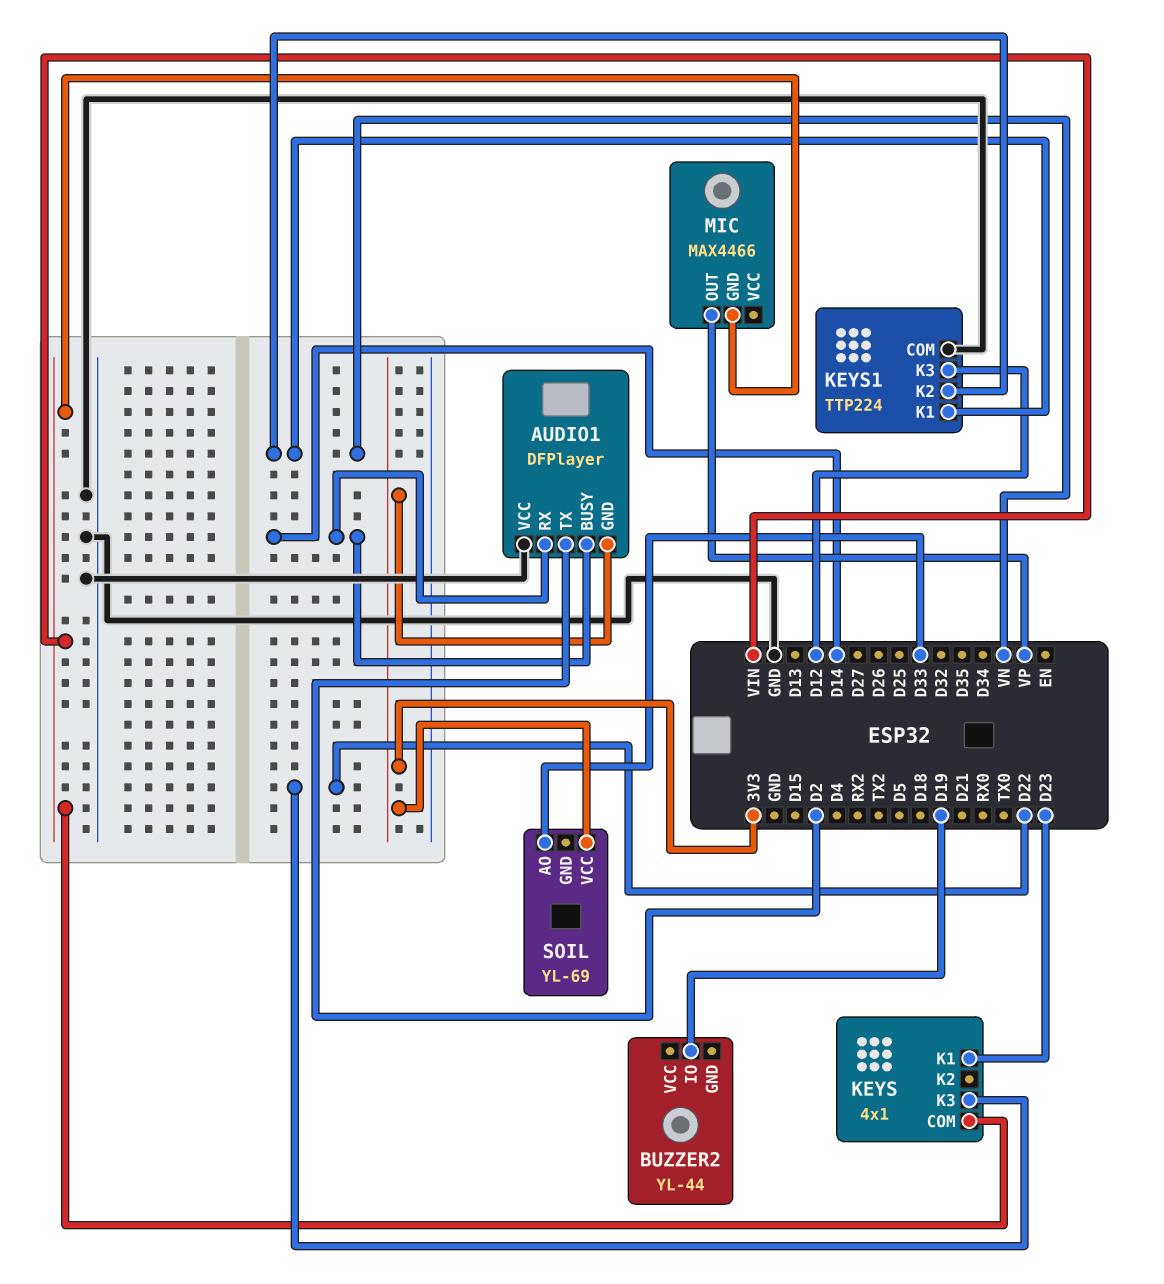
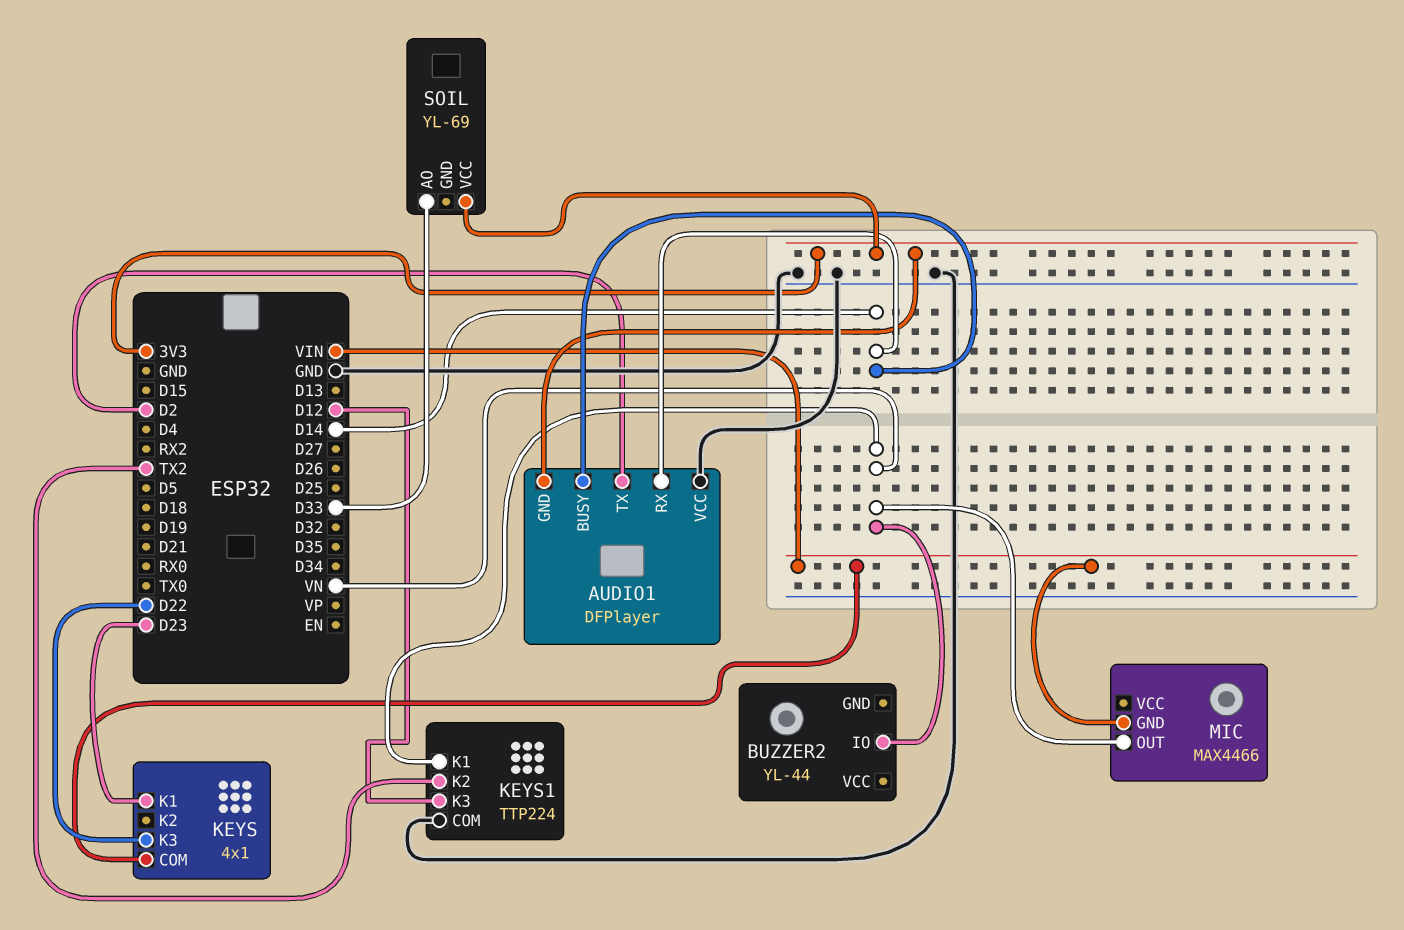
BUZZER2 pin IO: D19 -> VN
KEYS1 pin K2: VN -> TX2
MIC pin OUT: VP -> VN

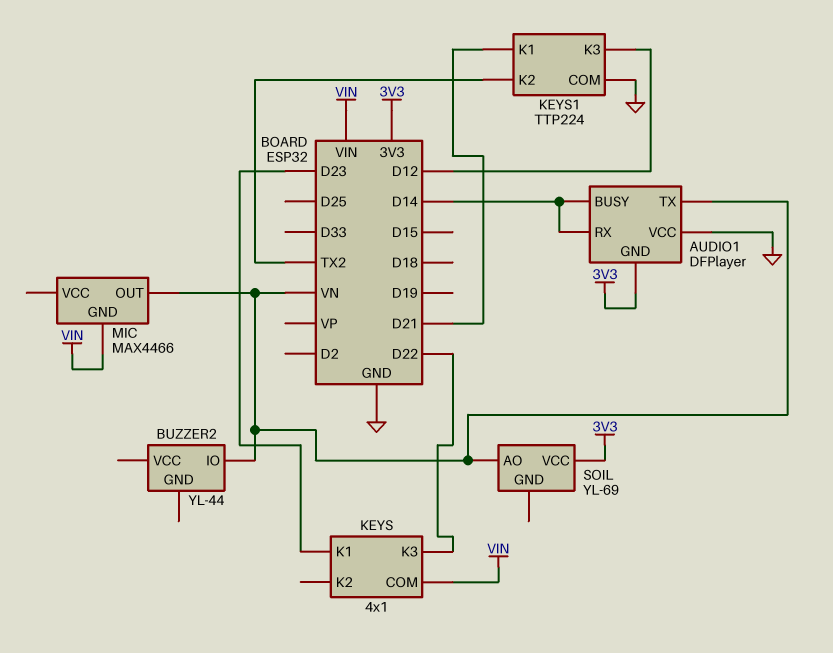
AUDIO1 pin TX: D2 -> VN
KEYS1 pin K1: VN -> D21
SOIL pin AO: D33 -> VN

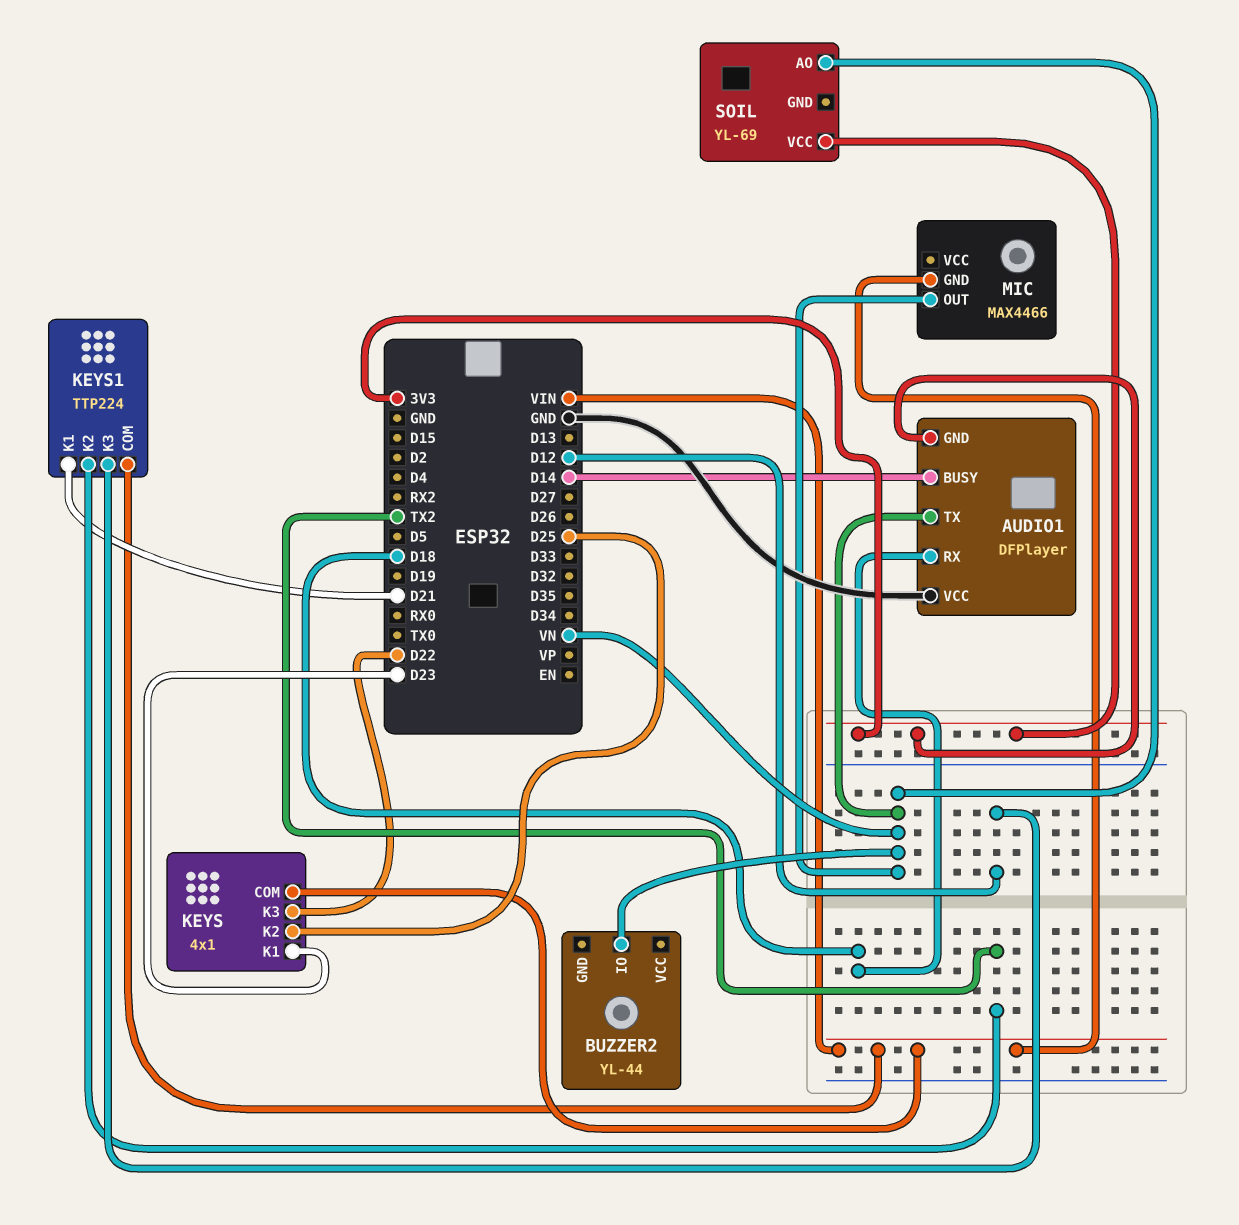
AUDIO1 pin RX: D14 -> D18
KEYS pin K2: none -> D25
KEYS1 pin COM: GND -> VIN

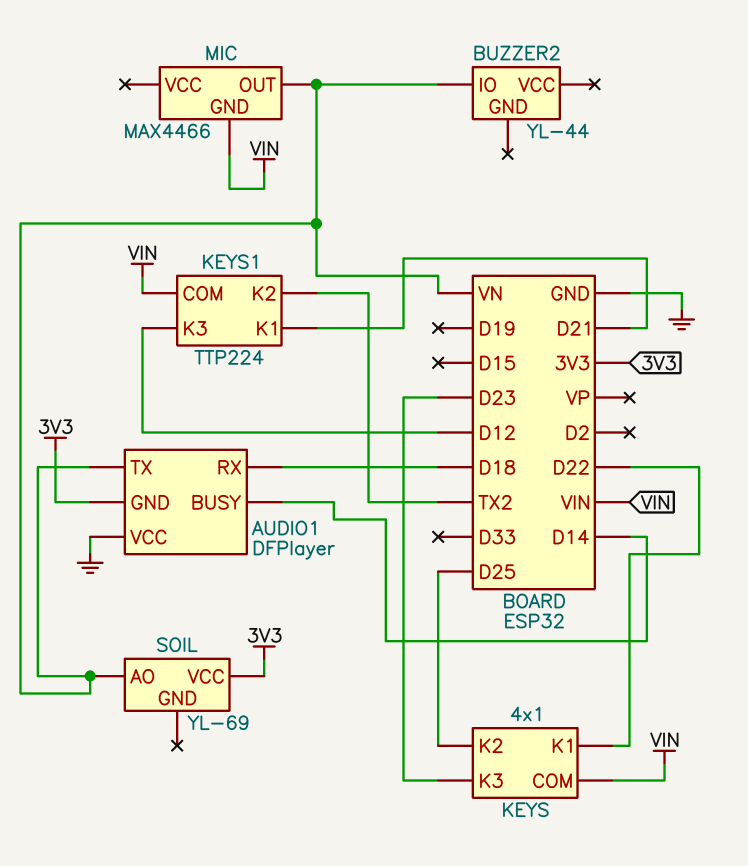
KEYS pin K1: D23 -> D22
KEYS pin K3: D22 -> D23

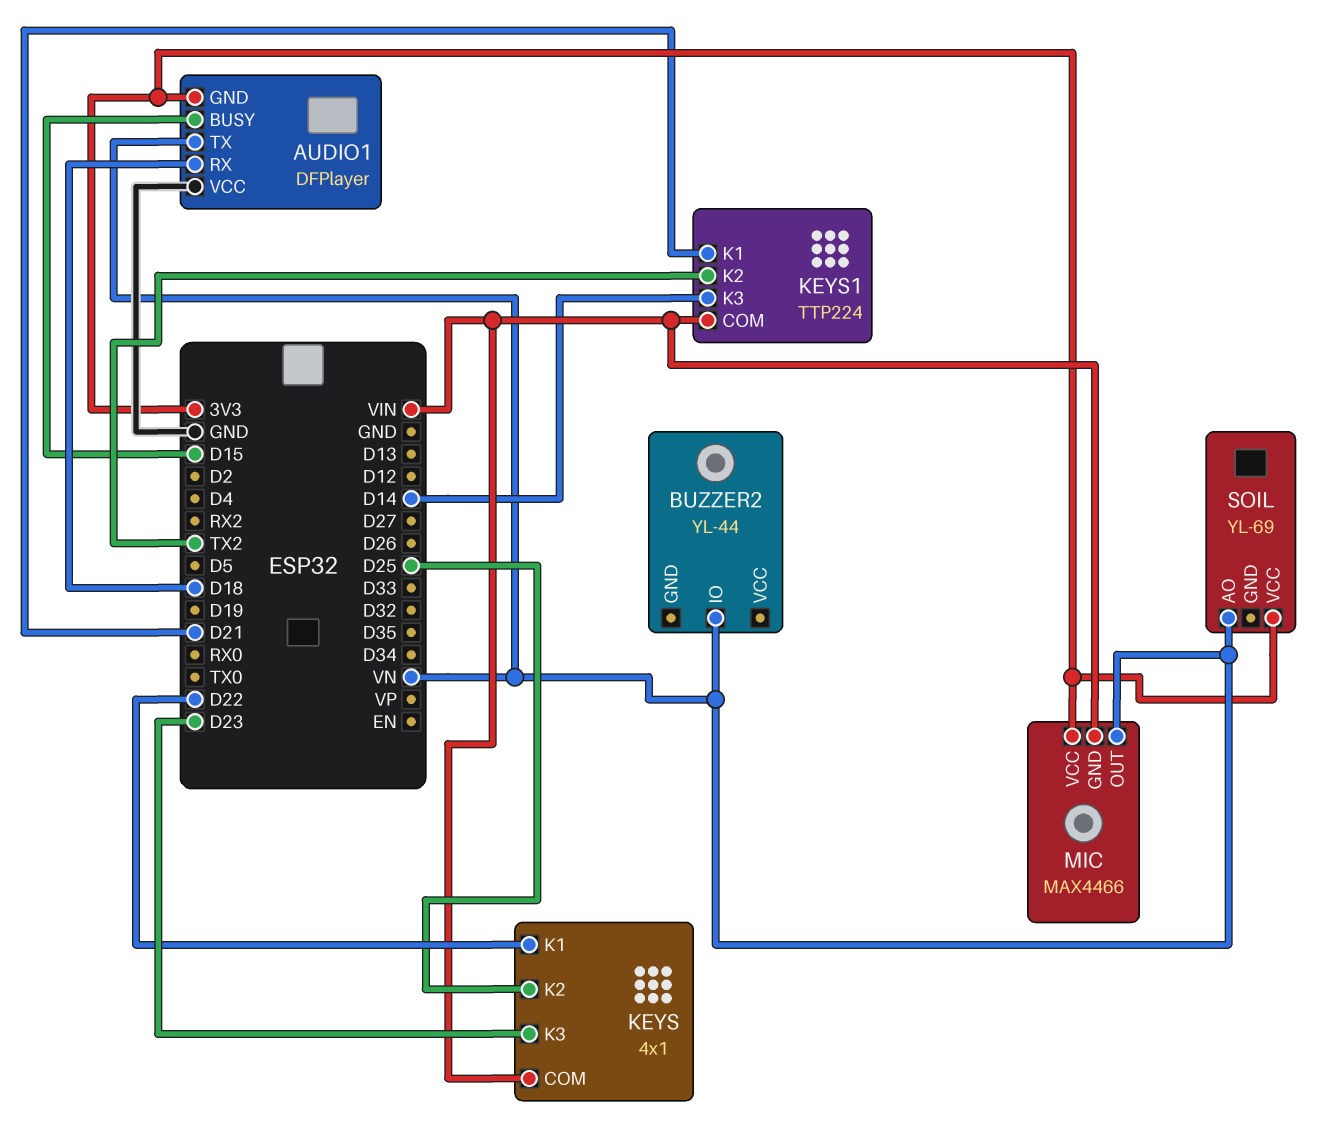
AUDIO1 pin BUSY: D14 -> D15
KEYS1 pin K3: D12 -> D14
MIC pin VCC: none -> 3V3

